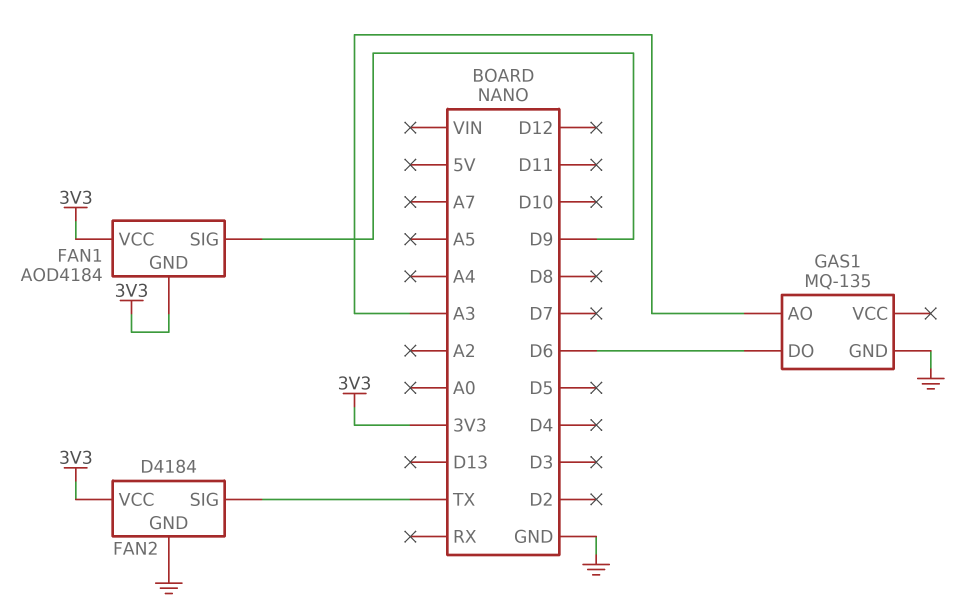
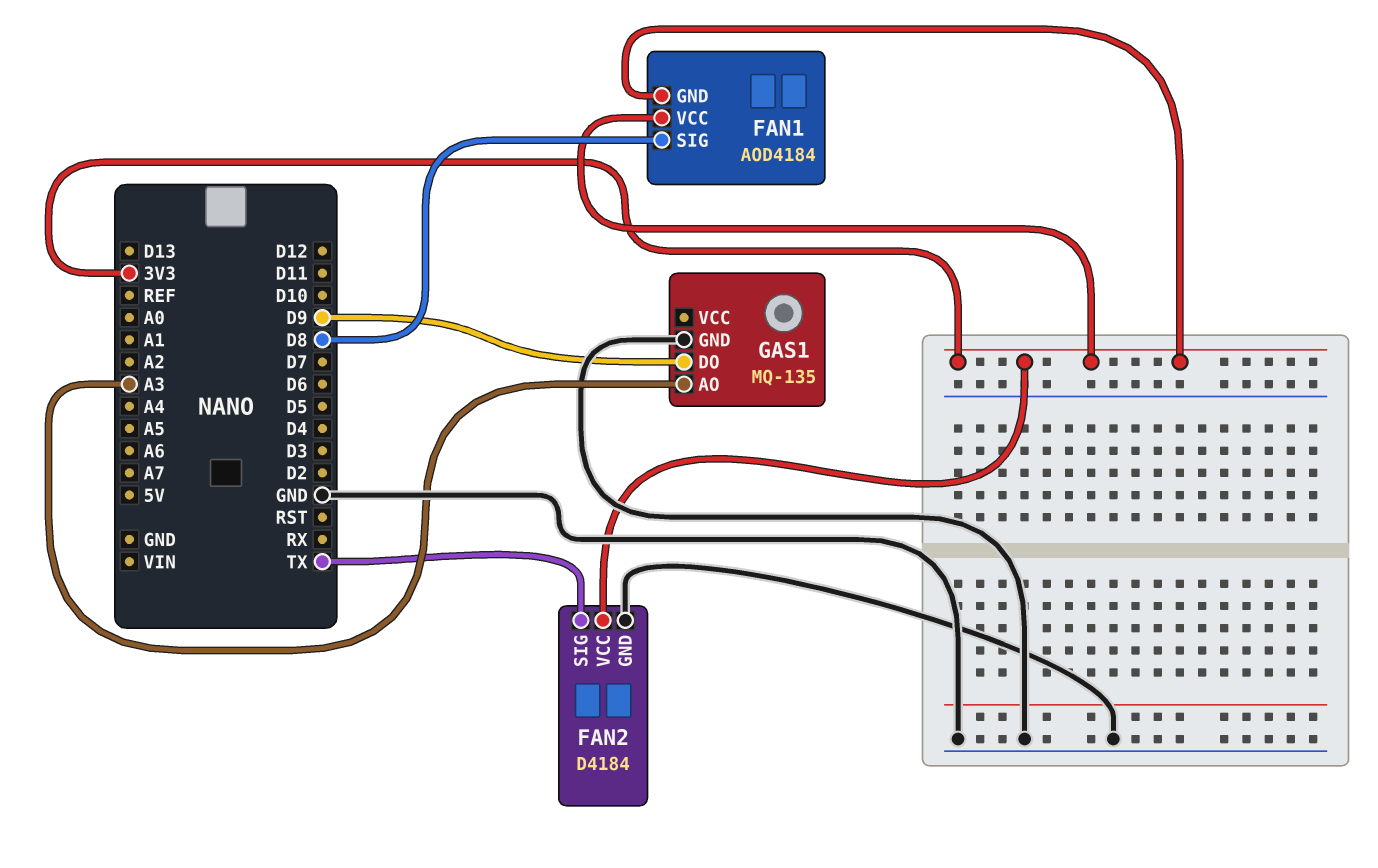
FAN1 pin SIG: D9 -> D8
GAS1 pin DO: D6 -> D9

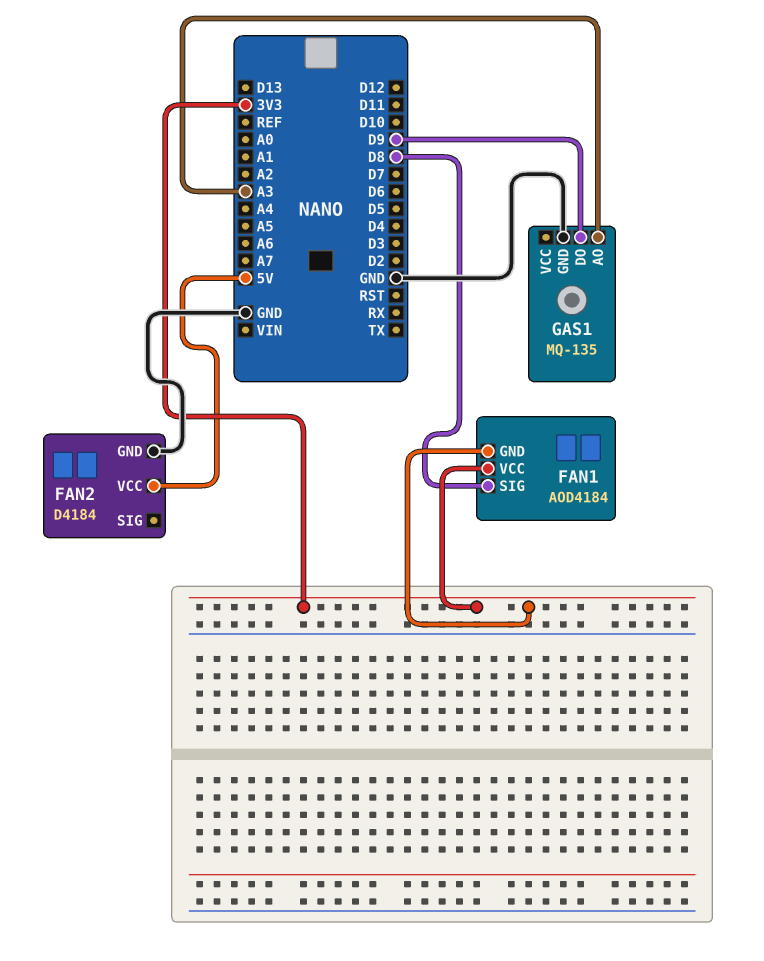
FAN2 pin SIG: TX -> none
FAN2 pin VCC: 3V3 -> 5V

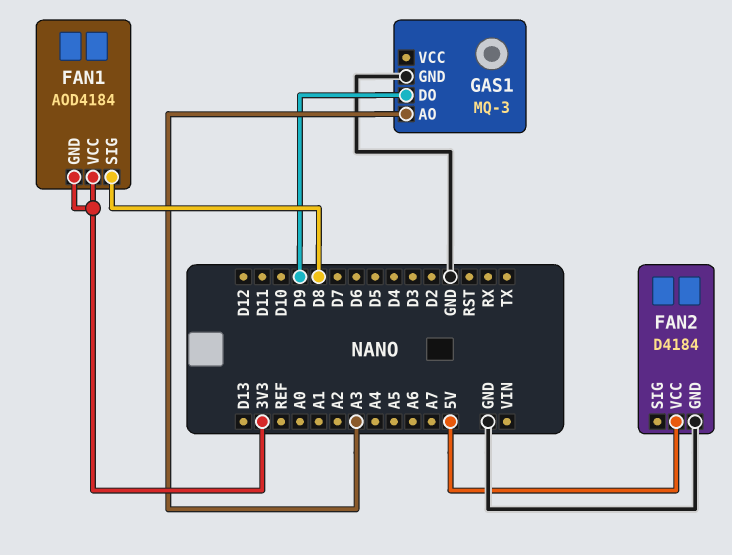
GAS1: MQ-135 -> MQ-3

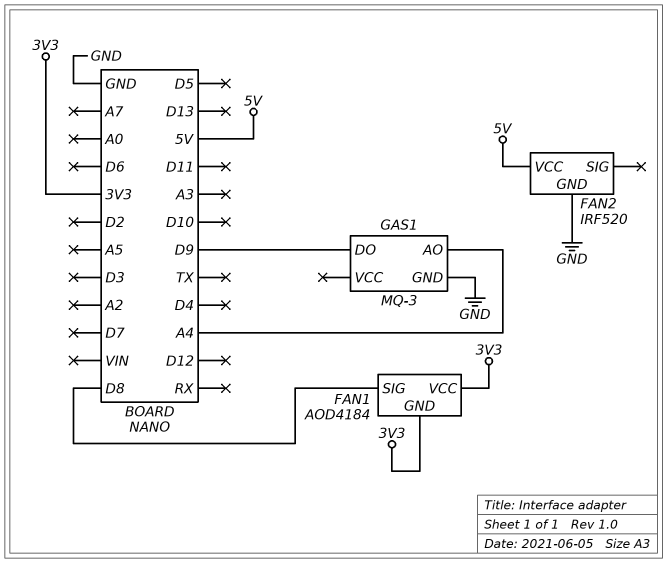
FAN2: D4184 -> IRF520
GAS1 pin AO: A3 -> A4

